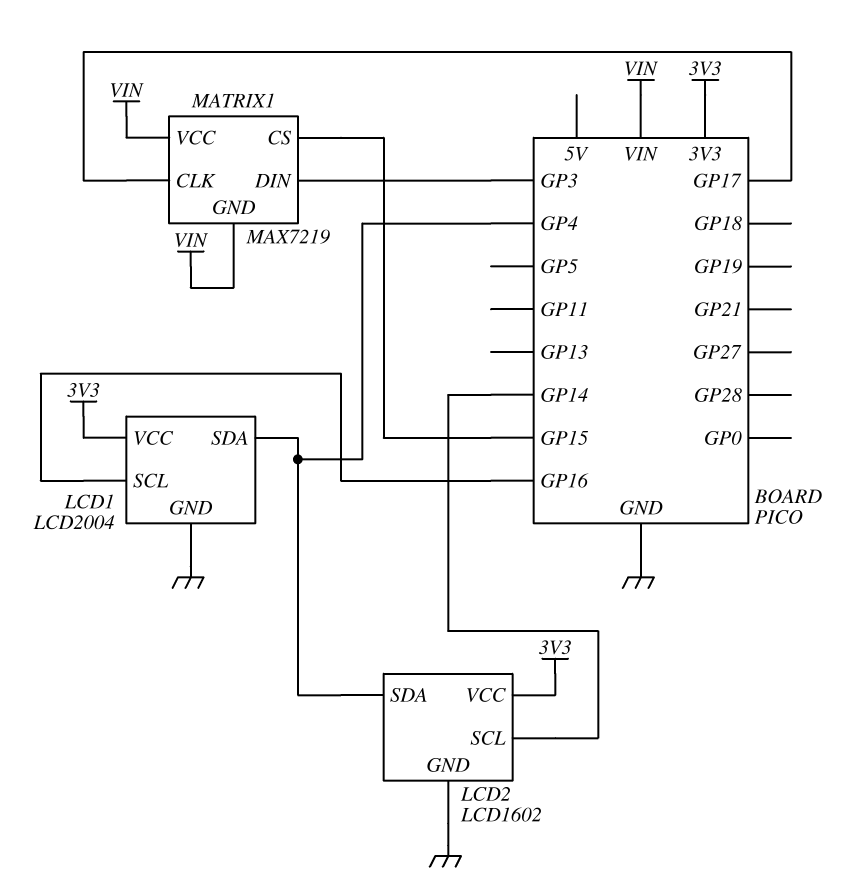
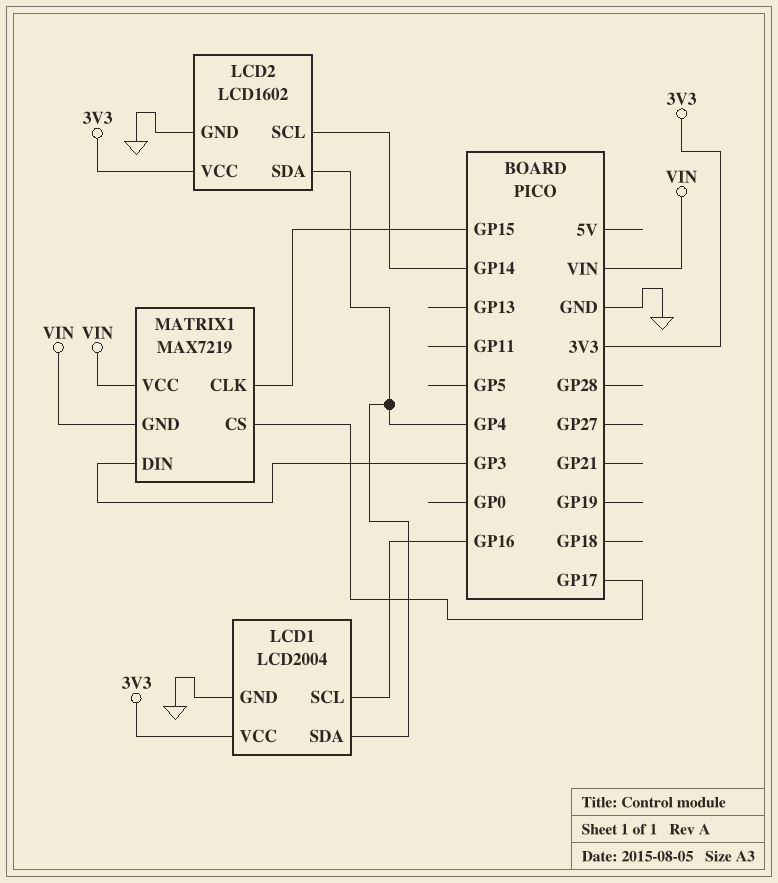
MATRIX1 pin CLK: GP17 -> GP15
MATRIX1 pin CS: GP15 -> GP17

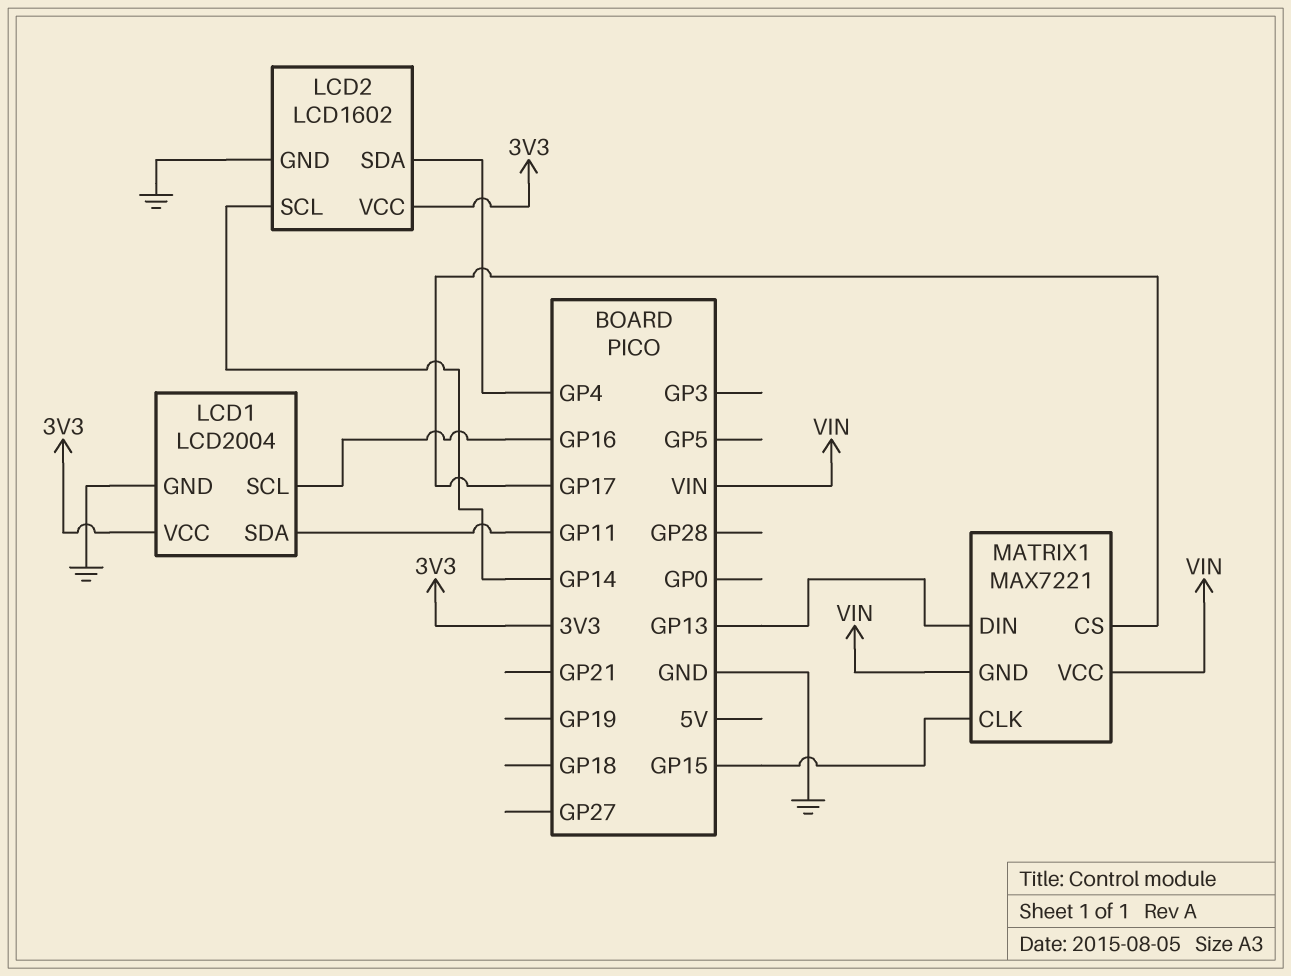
LCD1 pin SDA: GP4 -> GP11
MATRIX1: MAX7219 -> MAX7221
MATRIX1 pin DIN: GP3 -> GP13

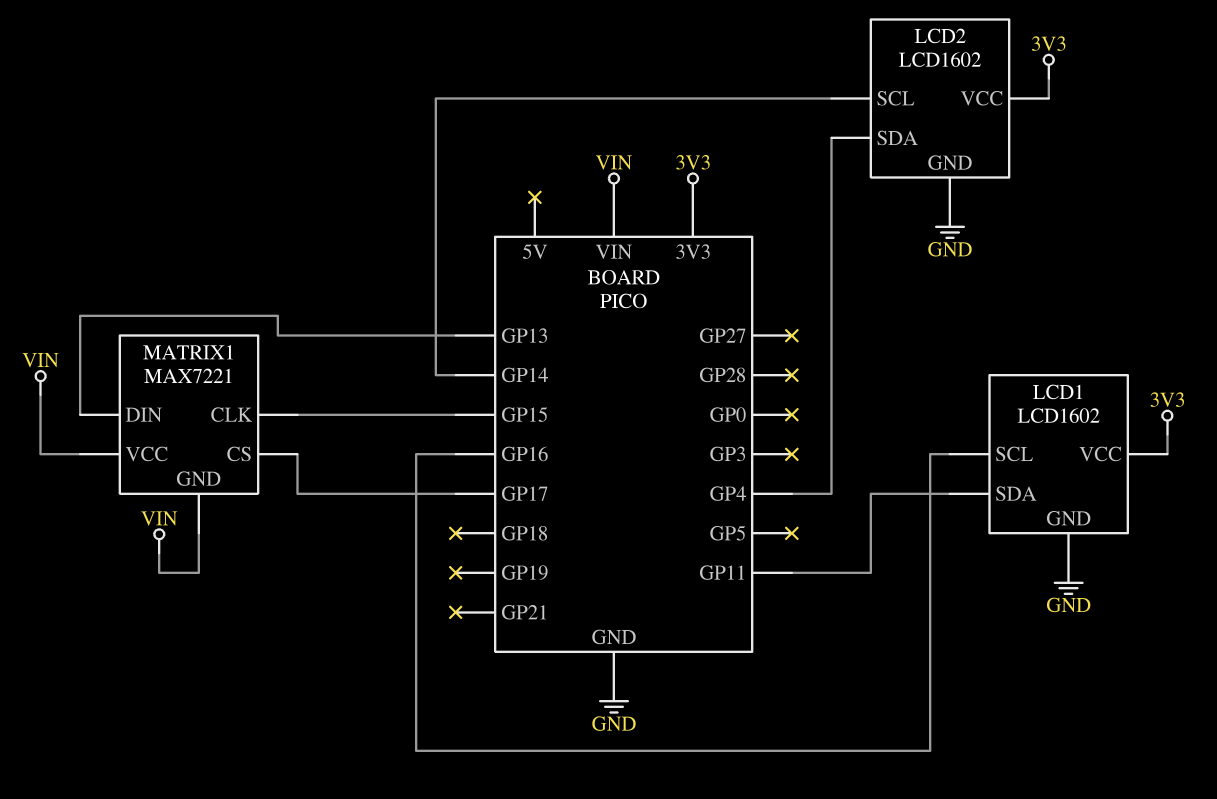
LCD1: LCD2004 -> LCD1602

